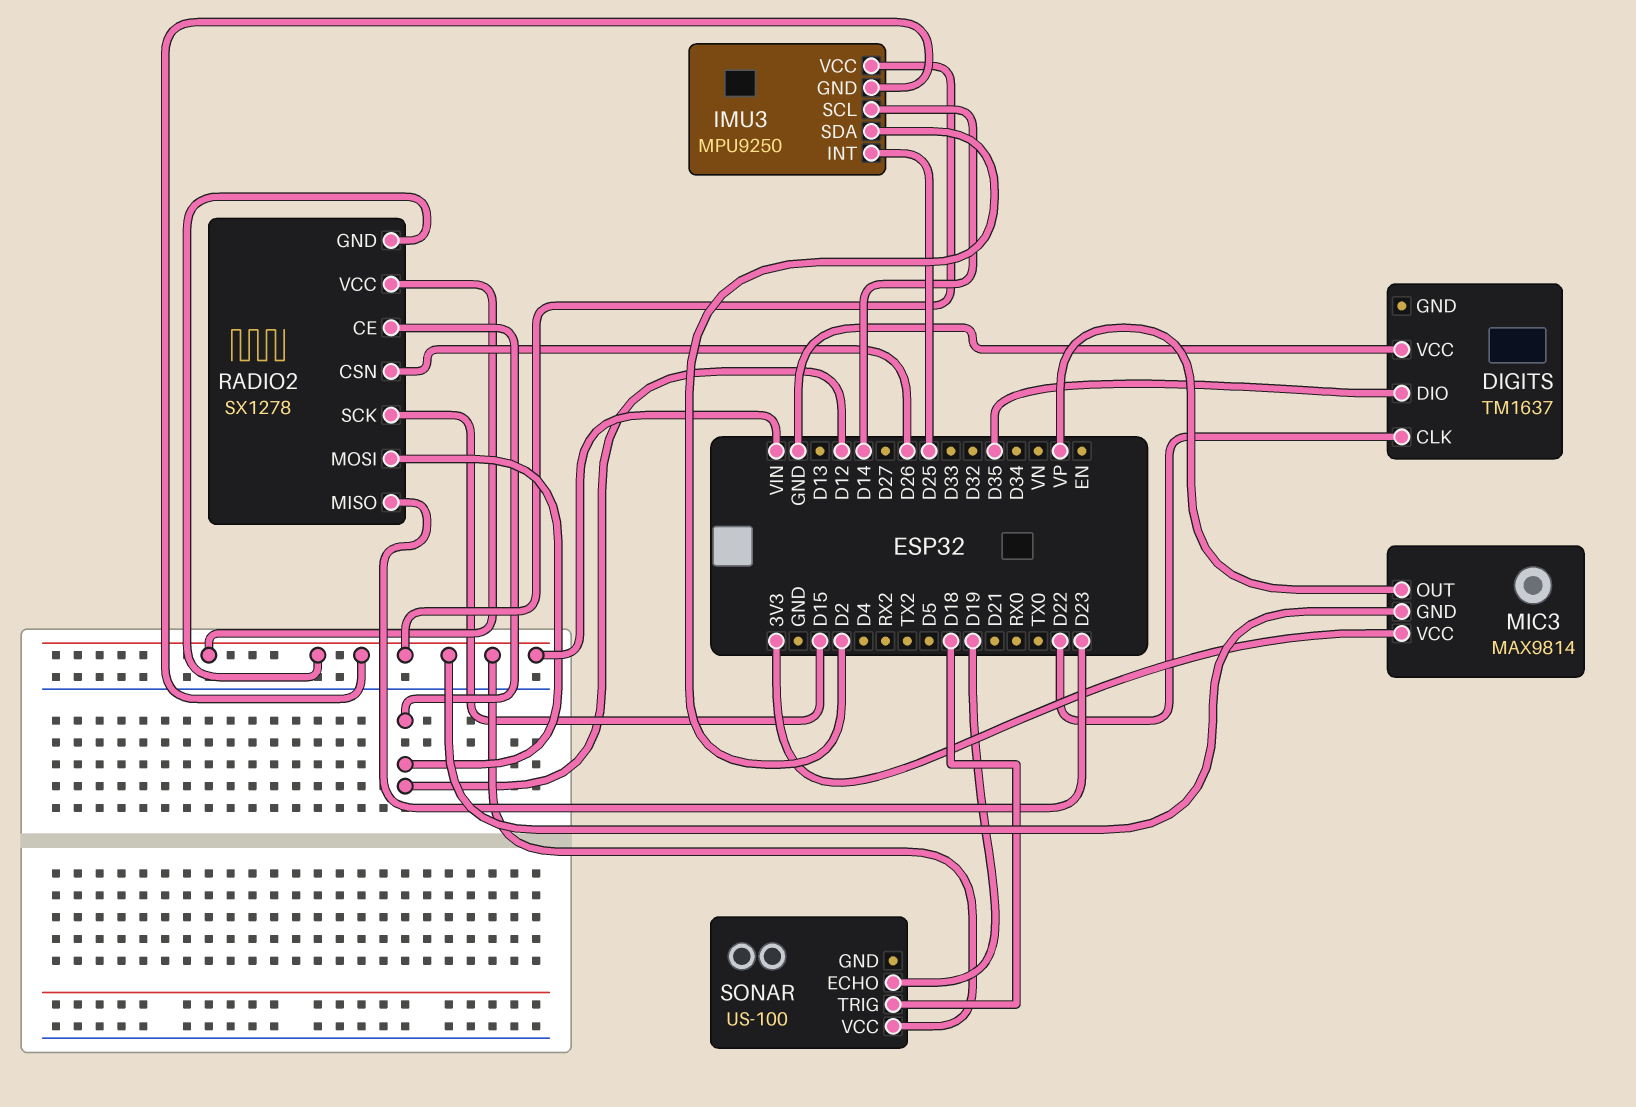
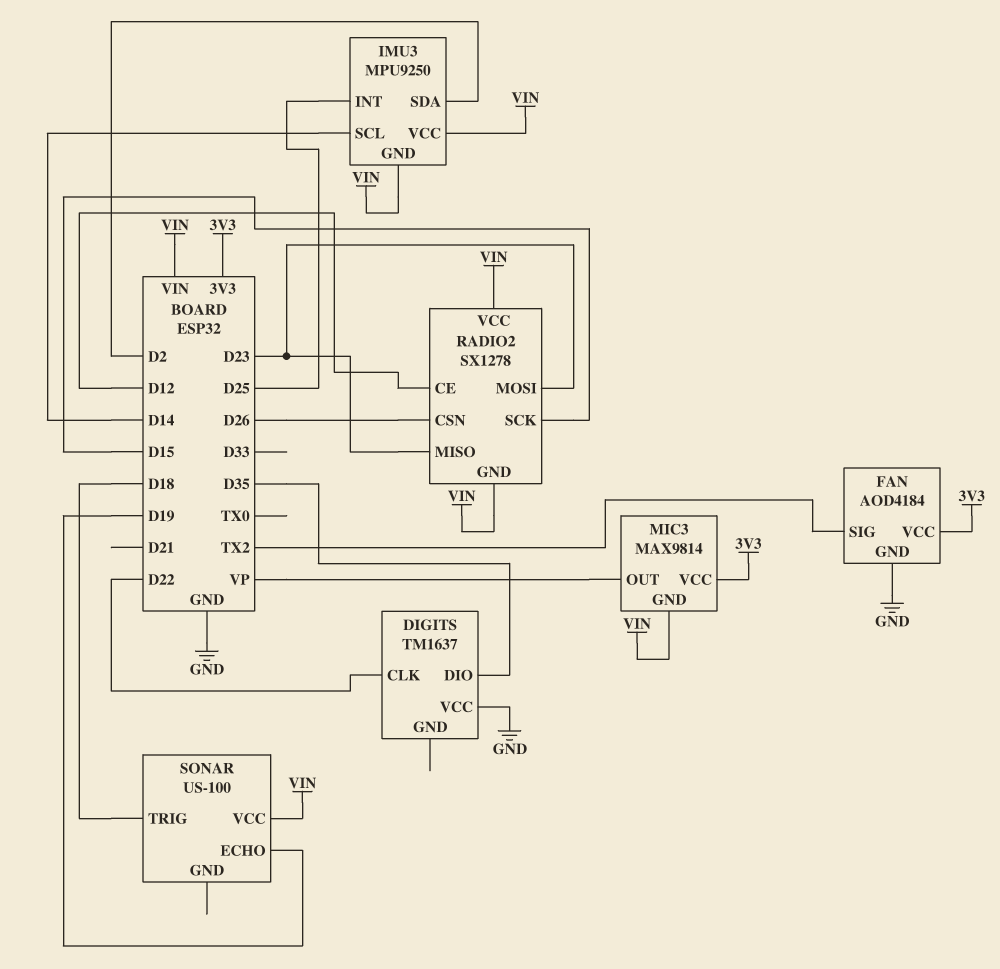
FAN: none -> AOD4184
FAN pin GND: none -> GND
FAN pin SIG: none -> TX2
FAN pin VCC: none -> 3V3
RADIO2 pin MOSI: D12 -> D23

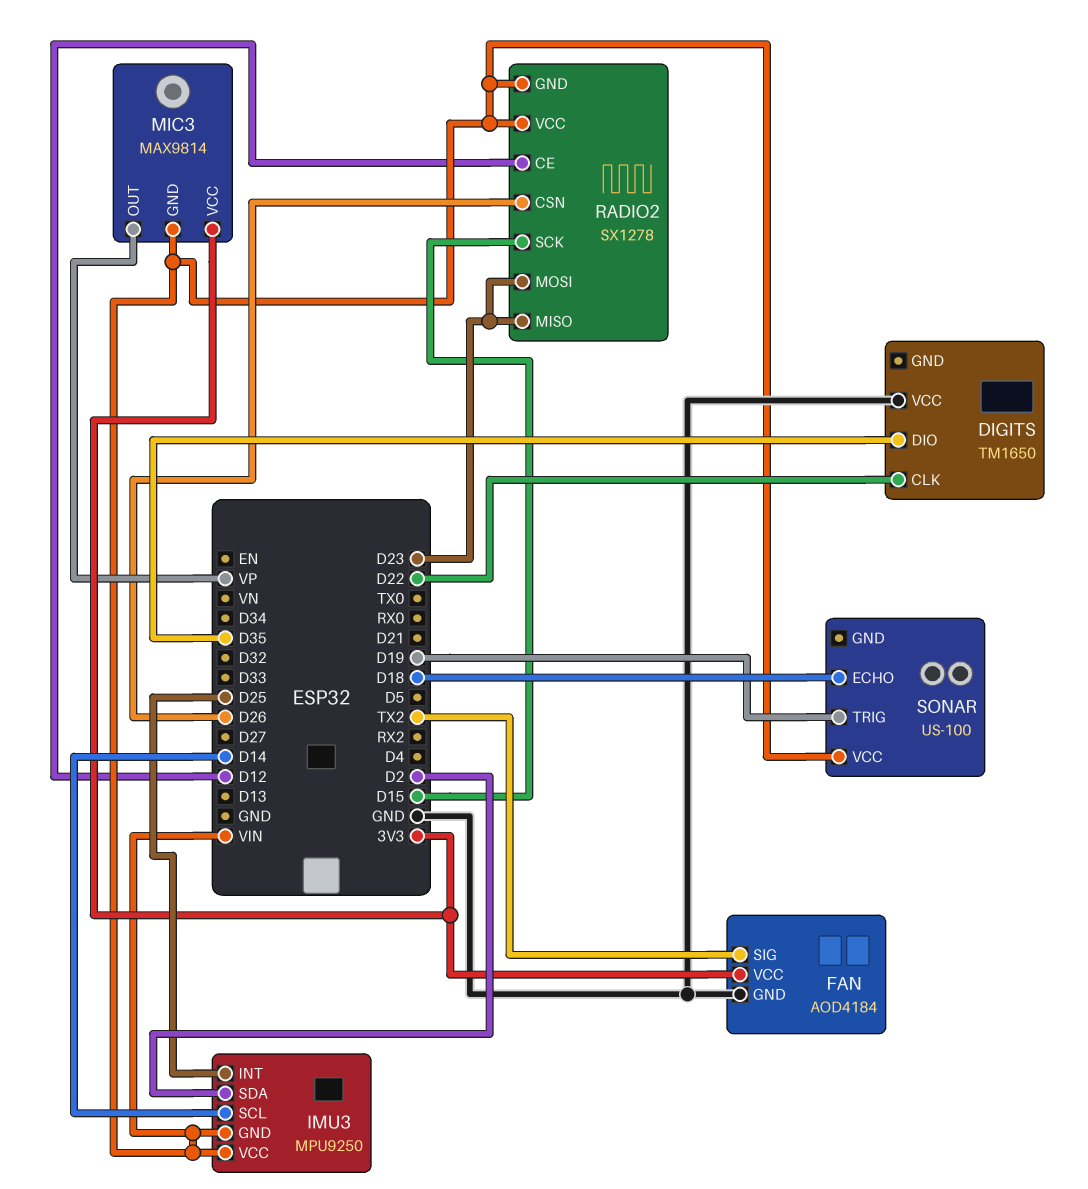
DIGITS: TM1637 -> TM1650
SONAR pin ECHO: D19 -> D18
SONAR pin TRIG: D18 -> D19

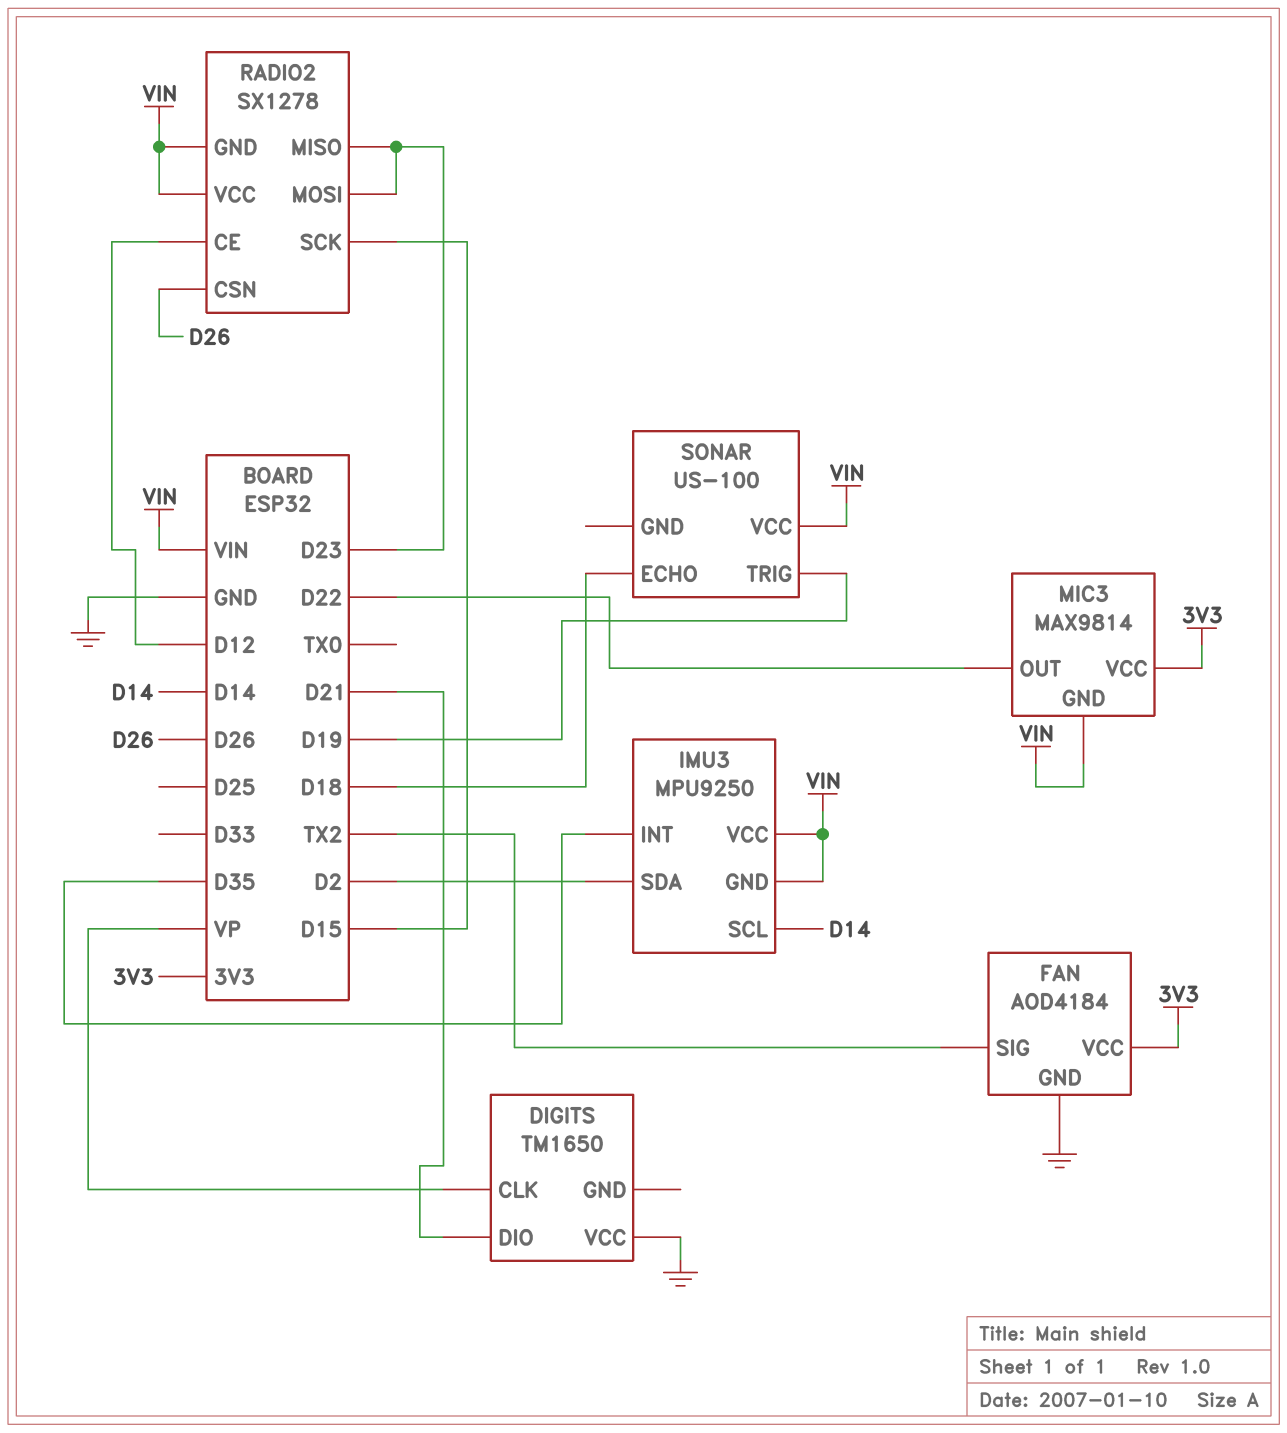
DIGITS pin CLK: D22 -> VP
DIGITS pin DIO: D35 -> D21
IMU3 pin INT: D25 -> D35
MIC3 pin OUT: VP -> D22

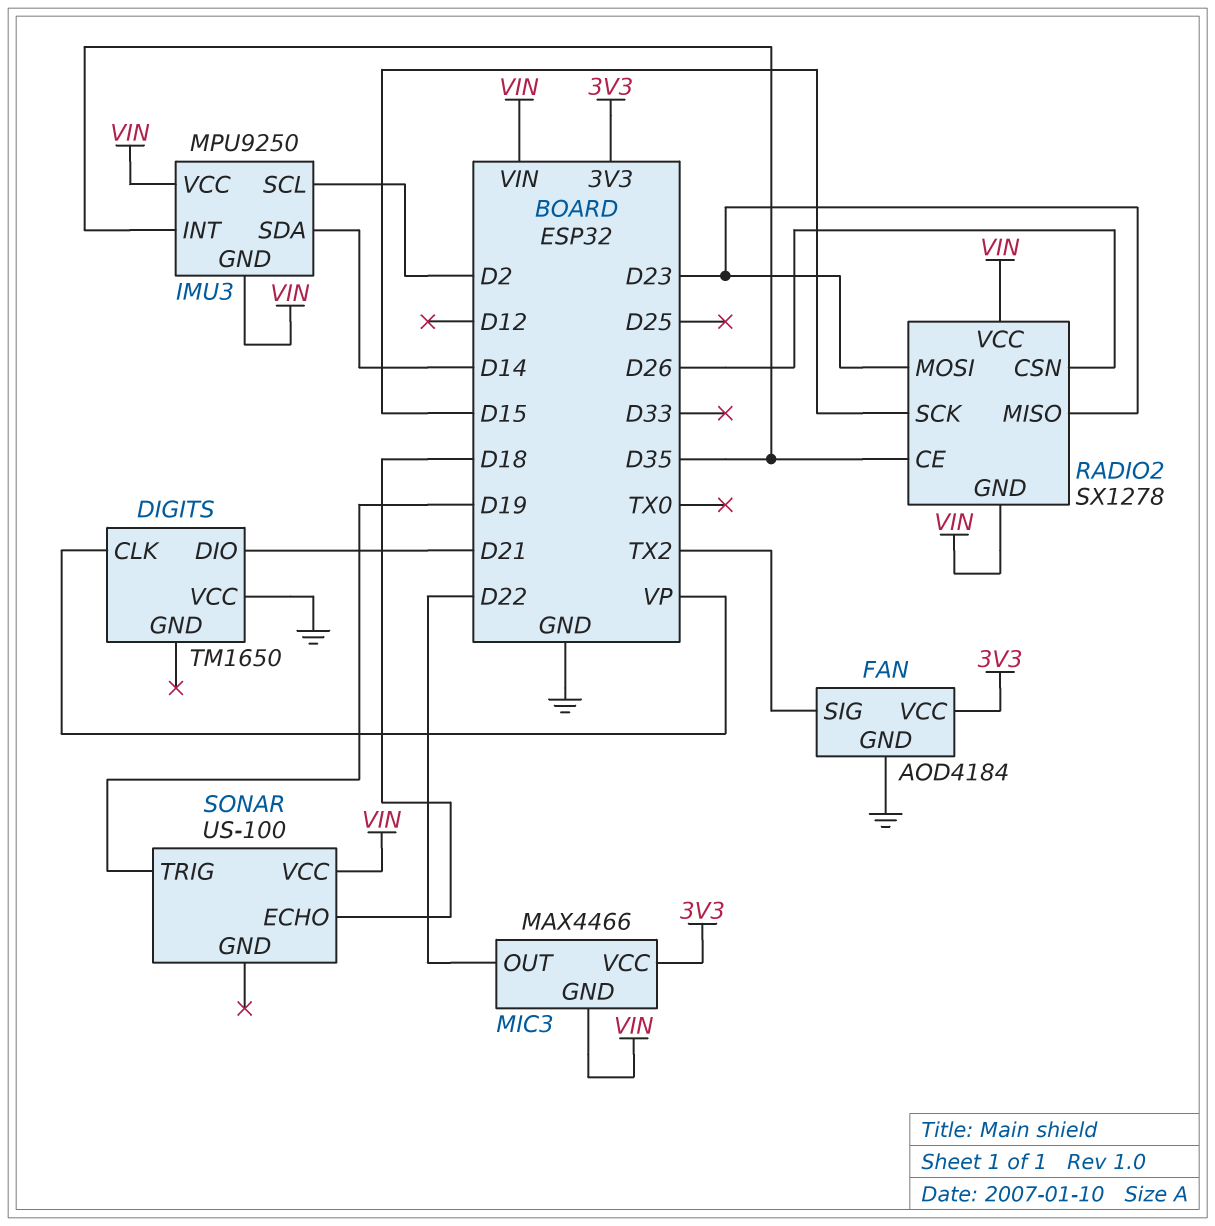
IMU3 pin SCL: D14 -> D2
IMU3 pin SDA: D2 -> D14
MIC3: MAX9814 -> MAX4466
RADIO2 pin CE: D12 -> D35

